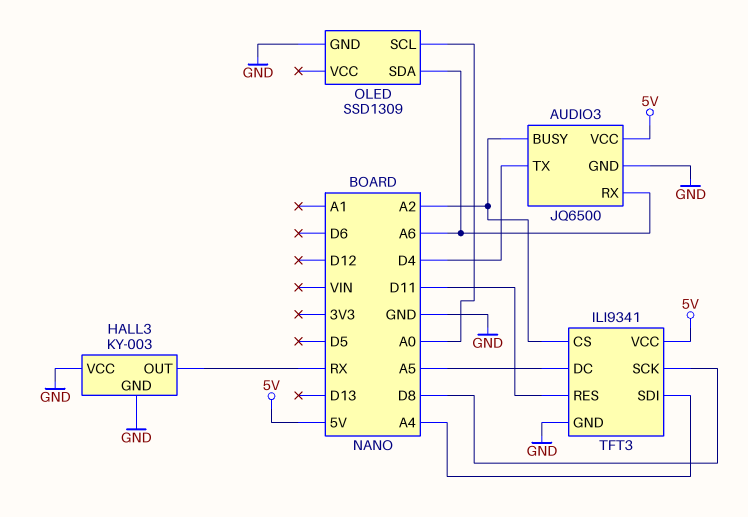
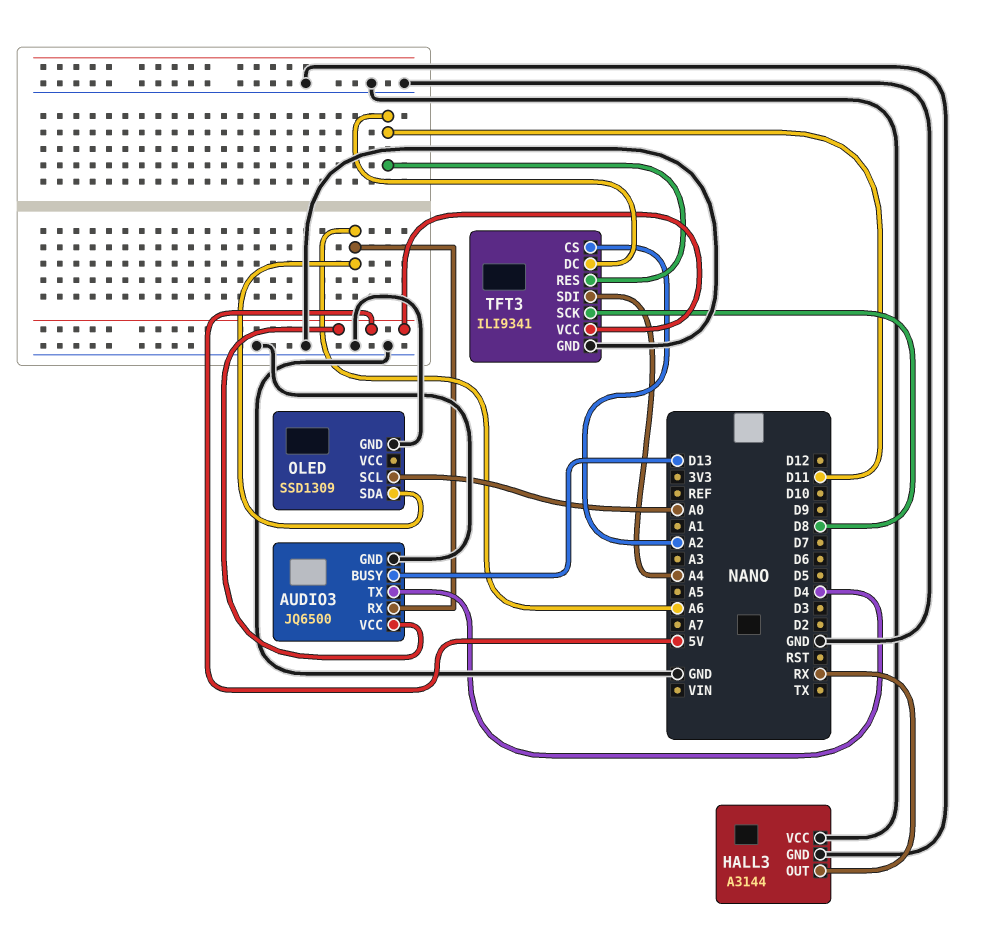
AUDIO3 pin BUSY: A2 -> D13
HALL3: KY-003 -> A3144
TFT3 pin DC: A5 -> D11

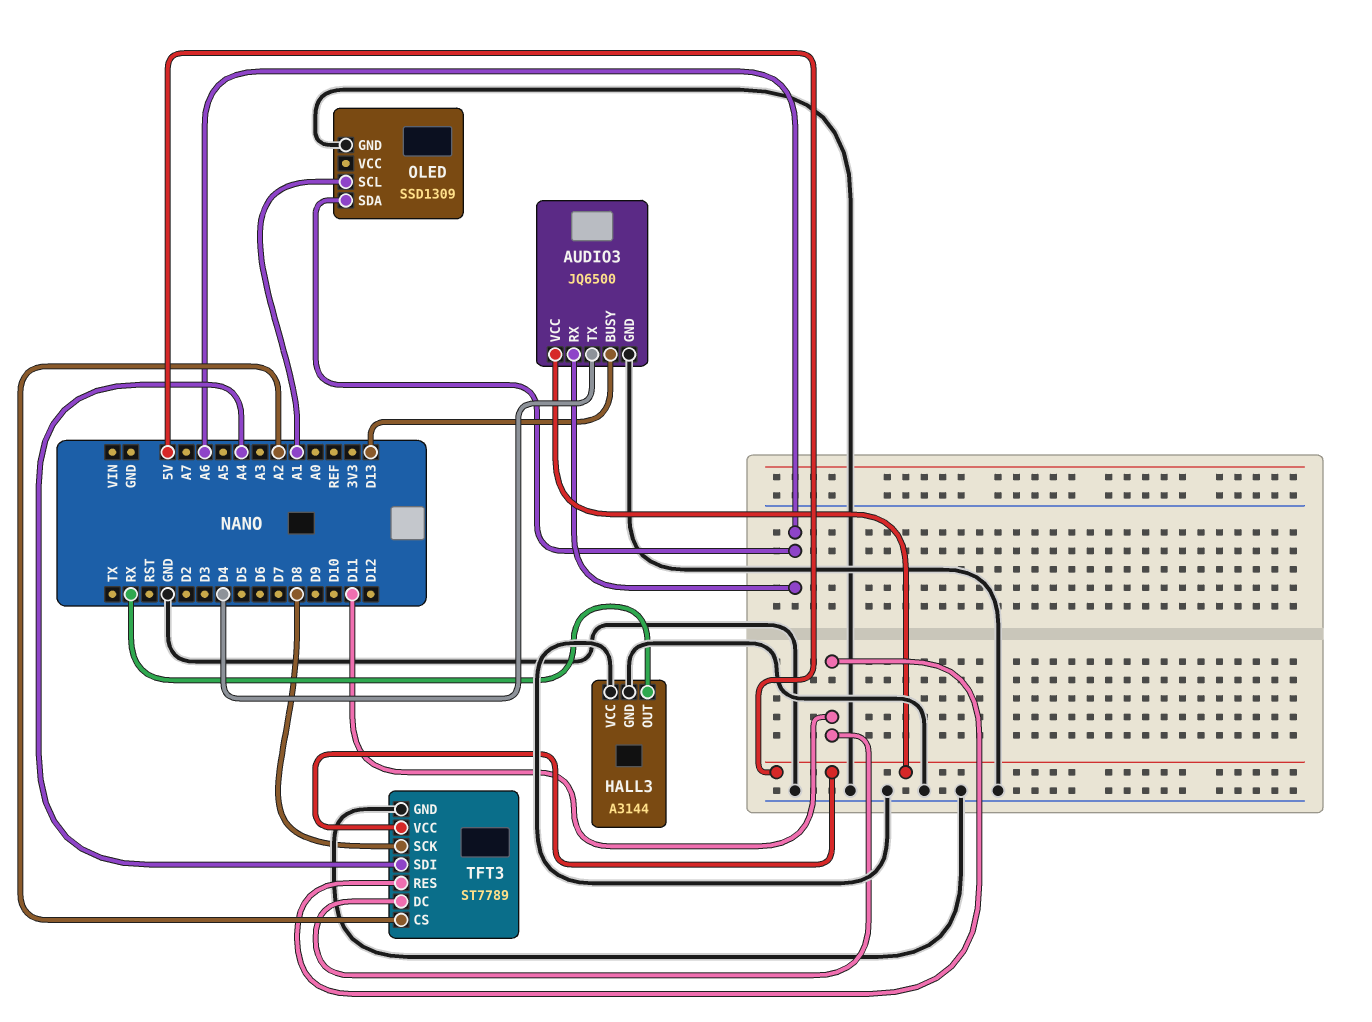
OLED pin SCL: A0 -> A1
TFT3: ILI9341 -> ST7789

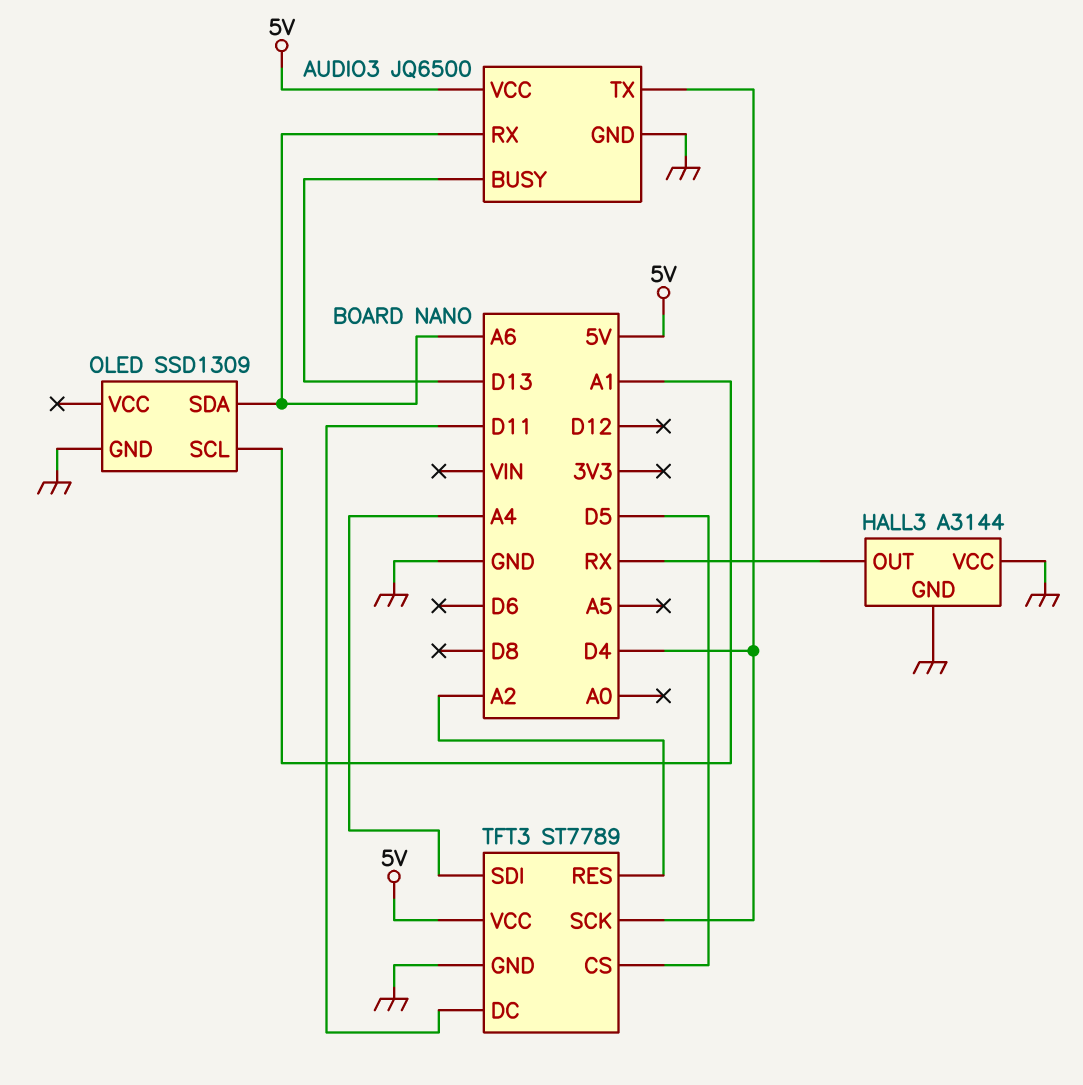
TFT3 pin CS: A2 -> D5
TFT3 pin RES: D11 -> A2
TFT3 pin SCK: D8 -> D4

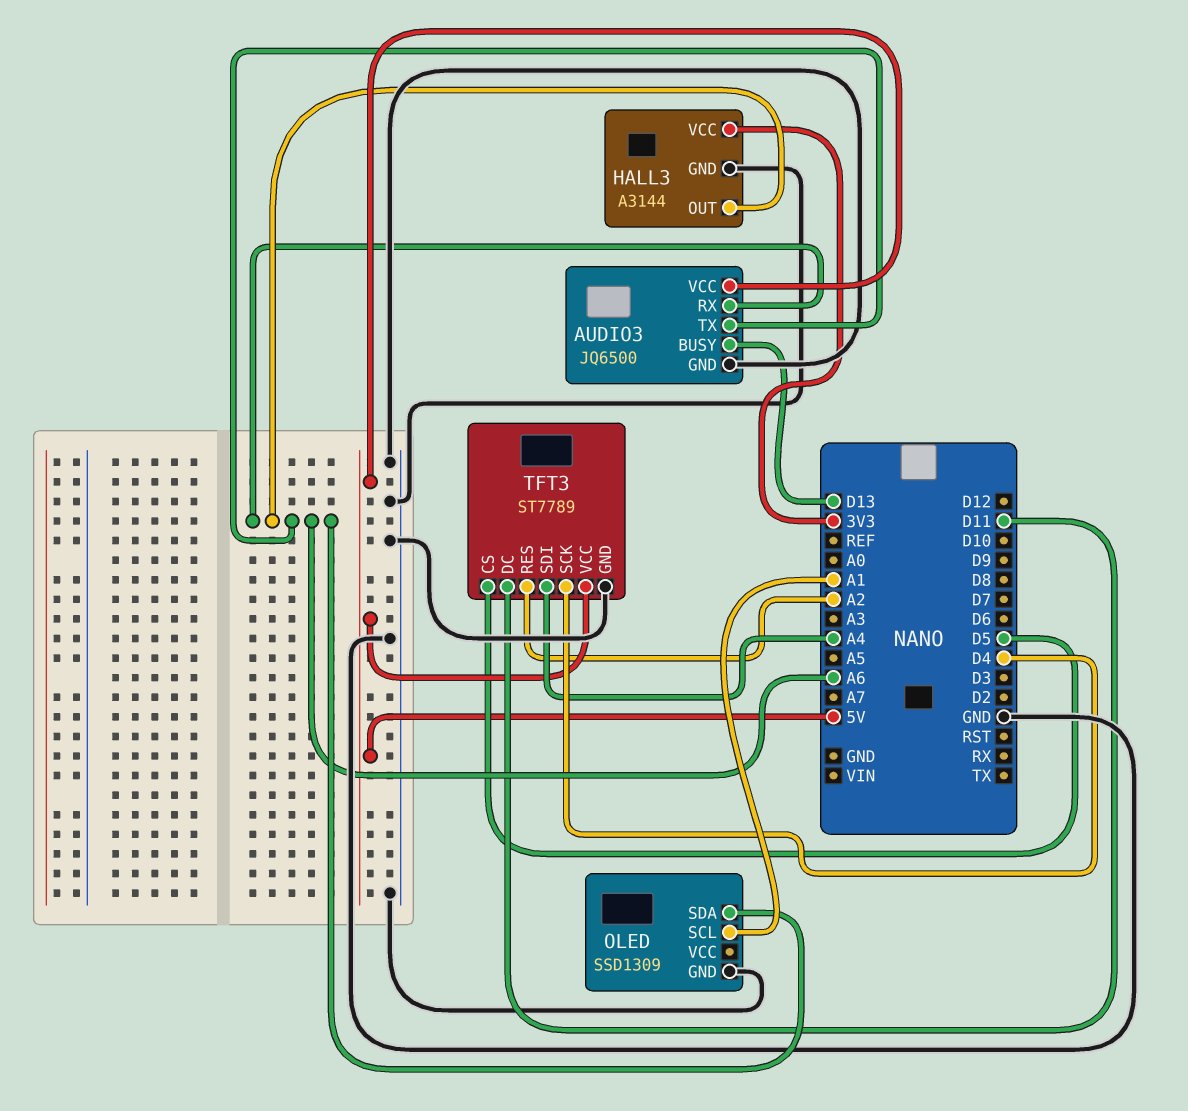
AUDIO3 pin TX: D4 -> A6
HALL3 pin OUT: RX -> A6
HALL3 pin VCC: GND -> 3V3

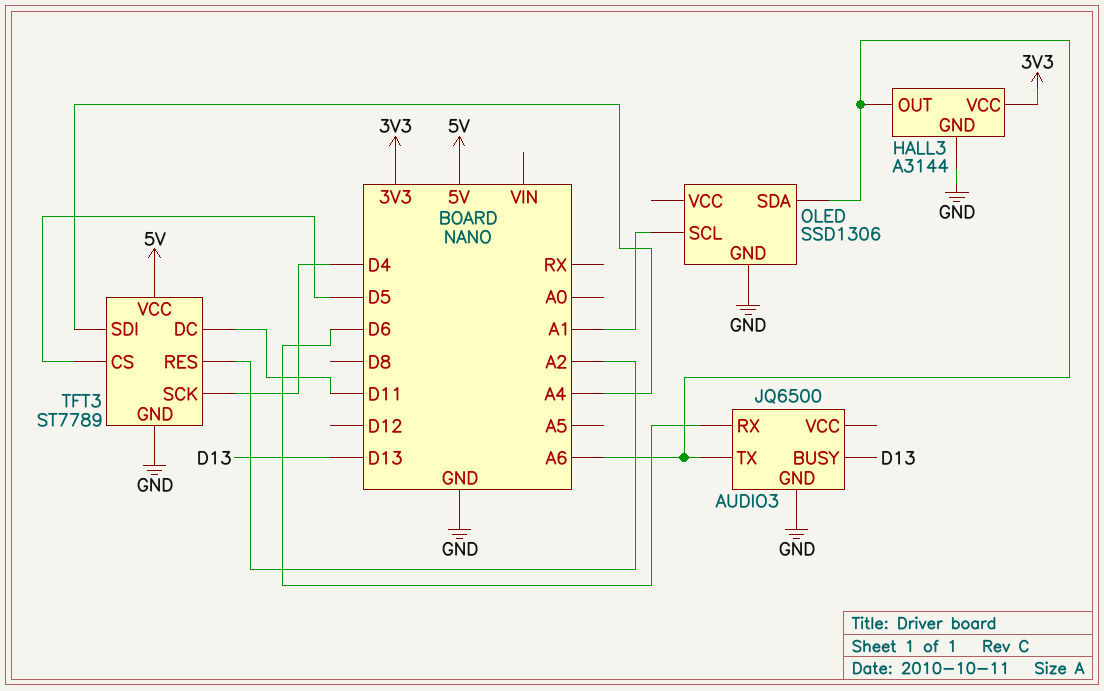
AUDIO3 pin RX: A6 -> D6
AUDIO3 pin VCC: 5V -> none
OLED: SSD1309 -> SSD1306

